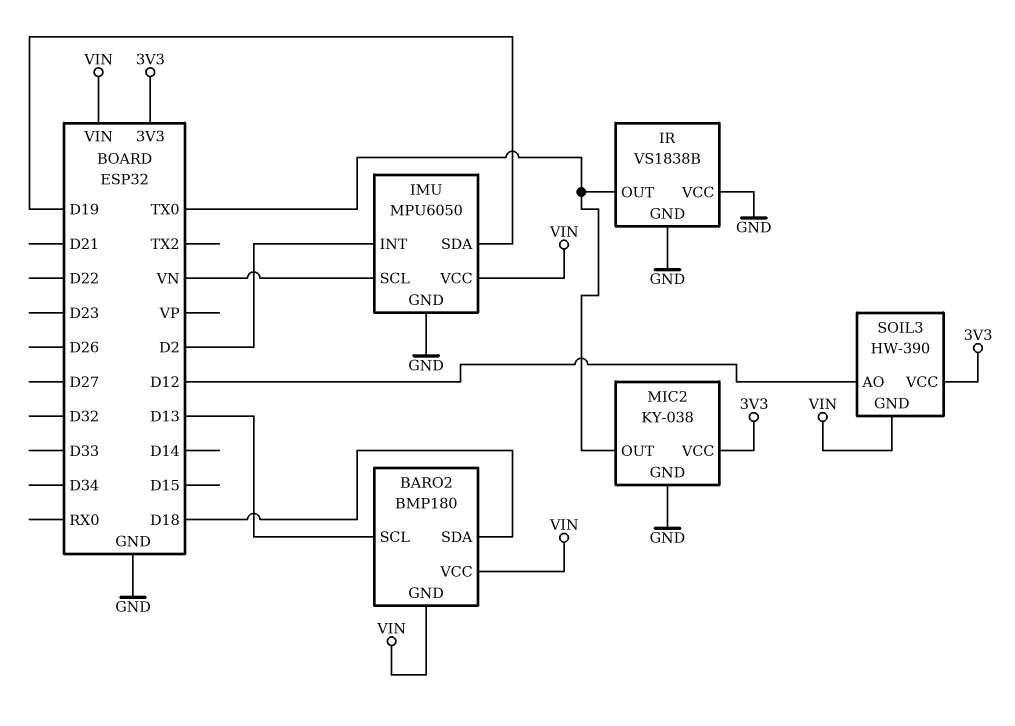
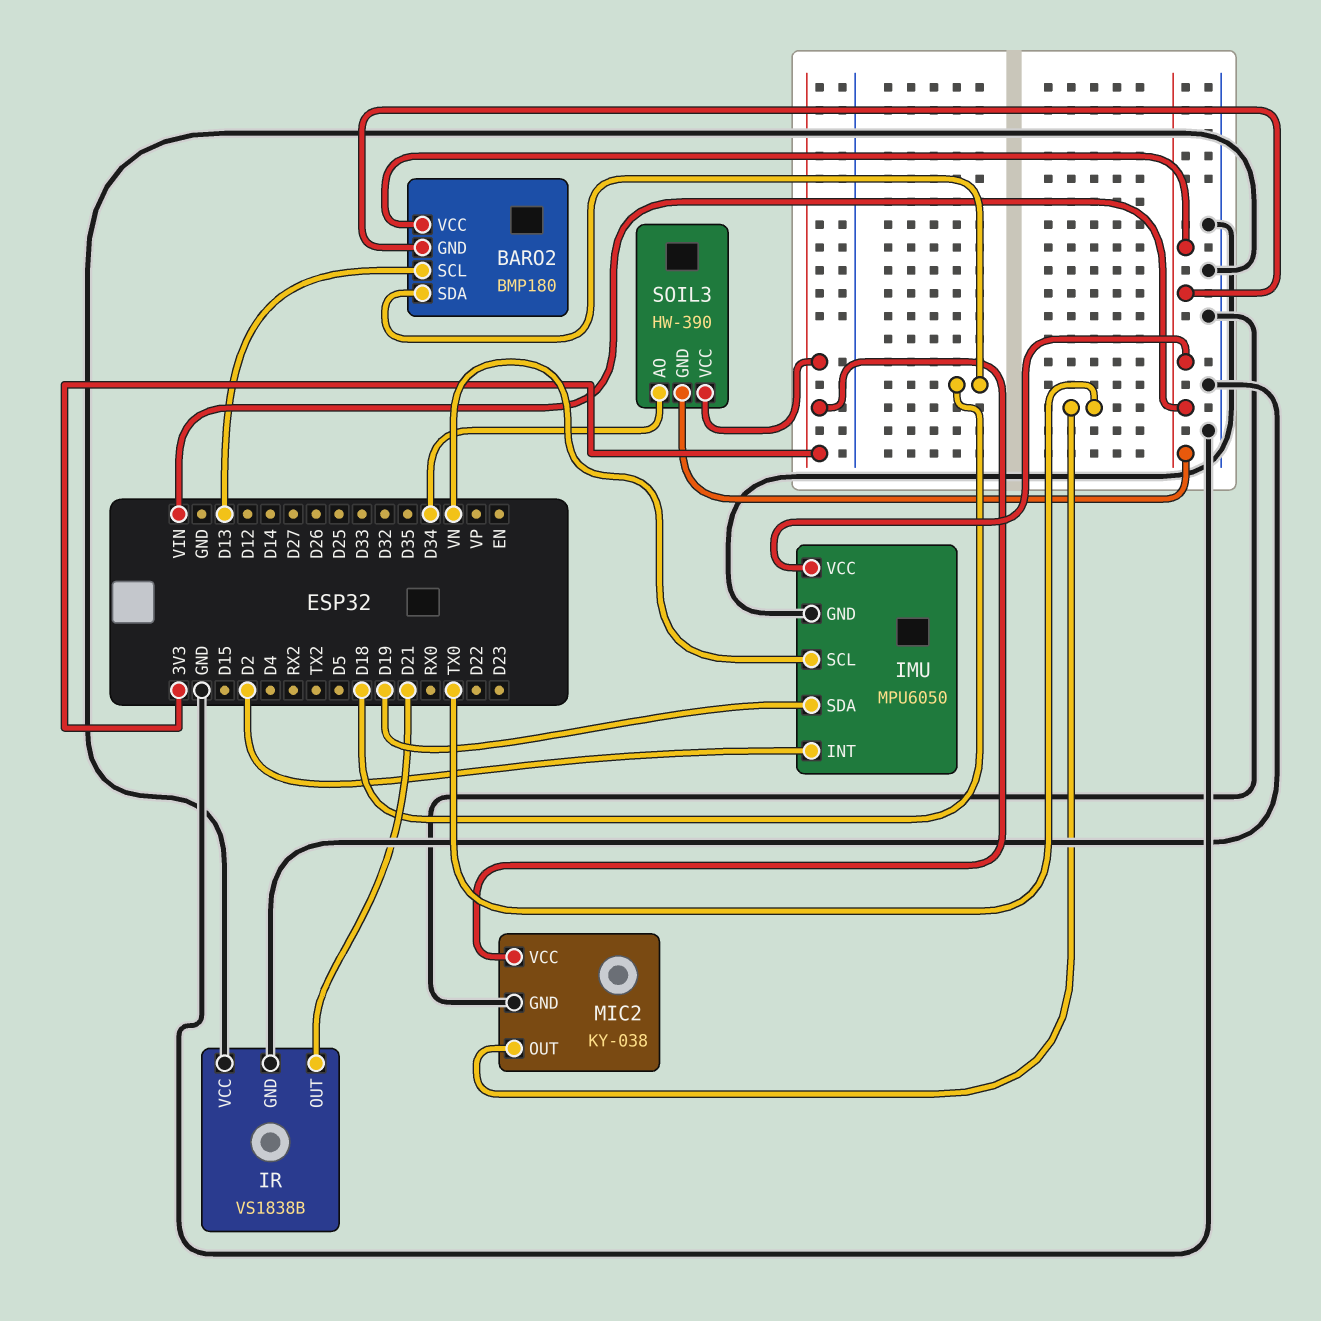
IR pin OUT: TX0 -> D21
SOIL3 pin AO: D12 -> D34

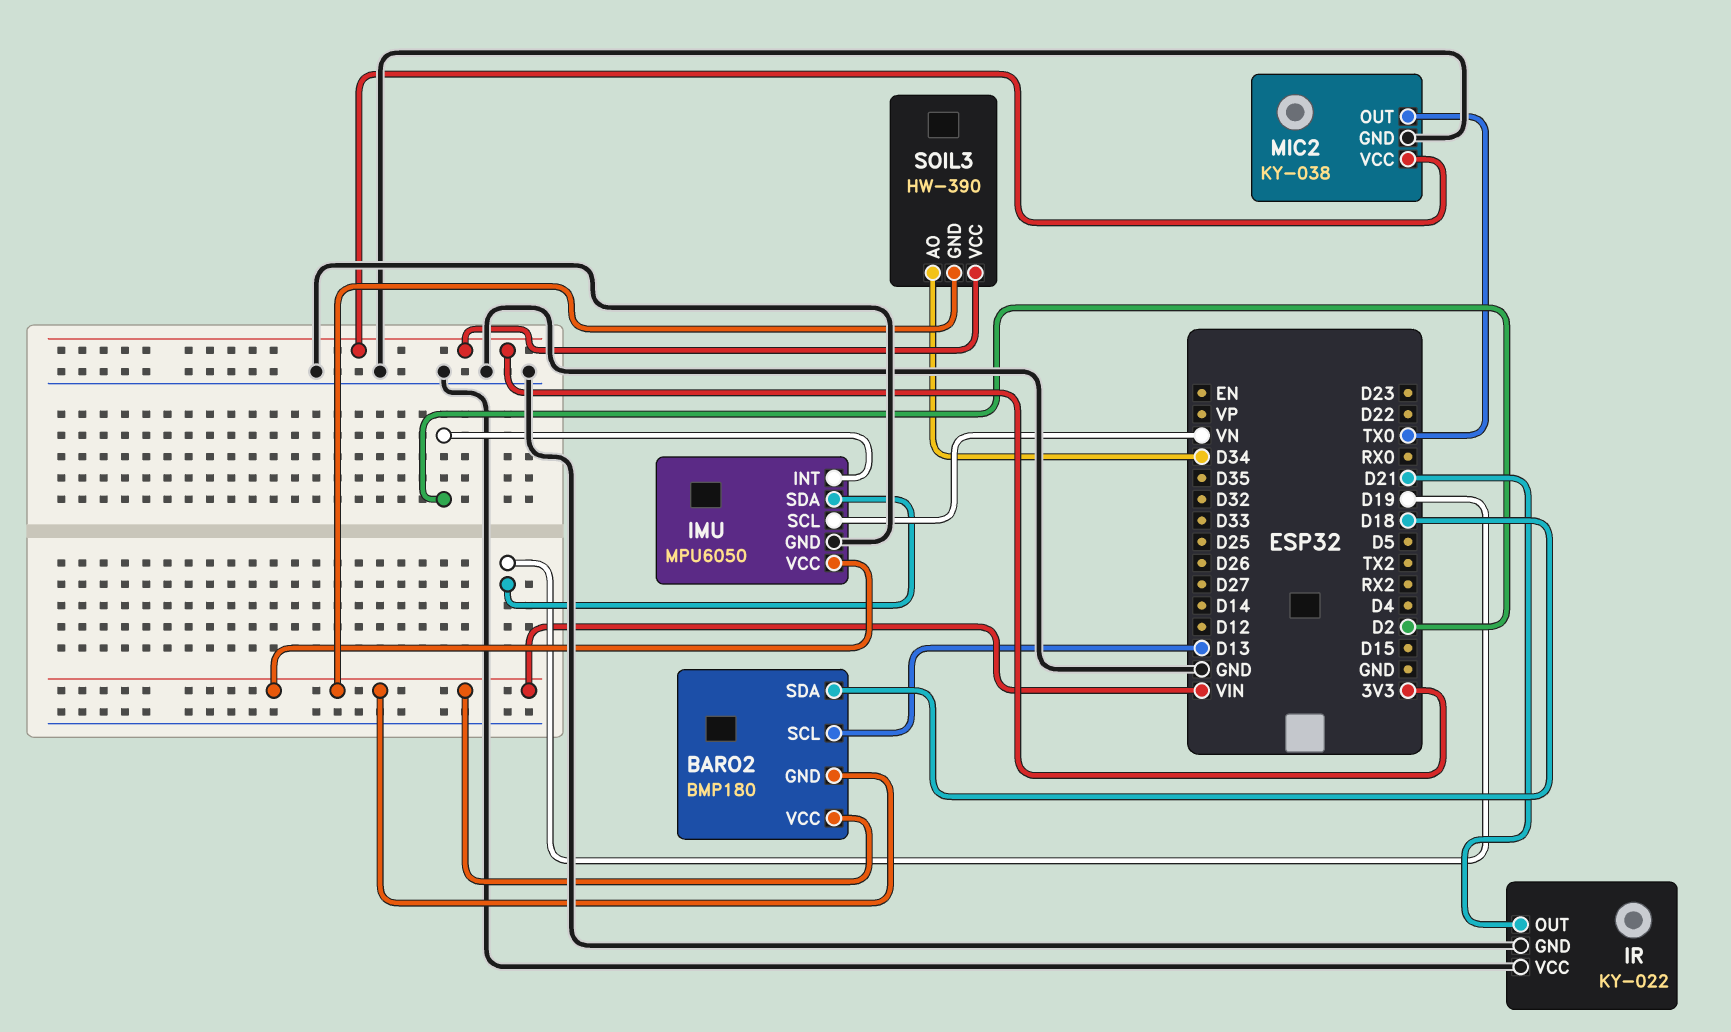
IR: VS1838B -> KY-022

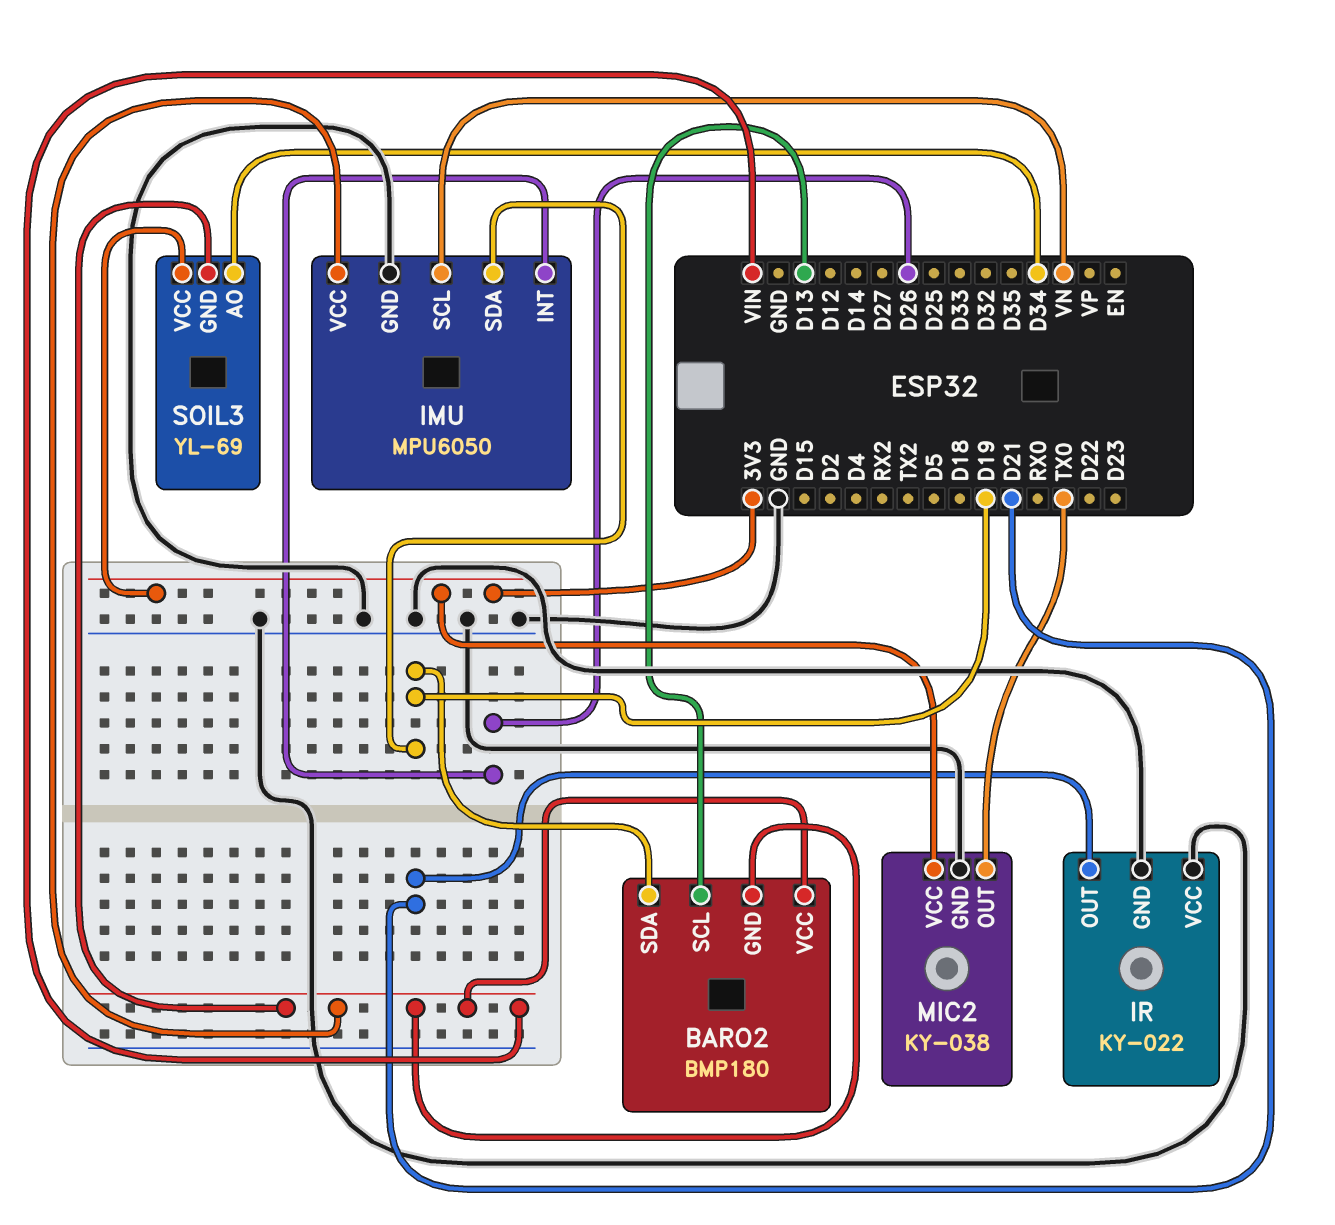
BARO2 pin SDA: D18 -> D19
IMU pin INT: D2 -> D26
SOIL3: HW-390 -> YL-69

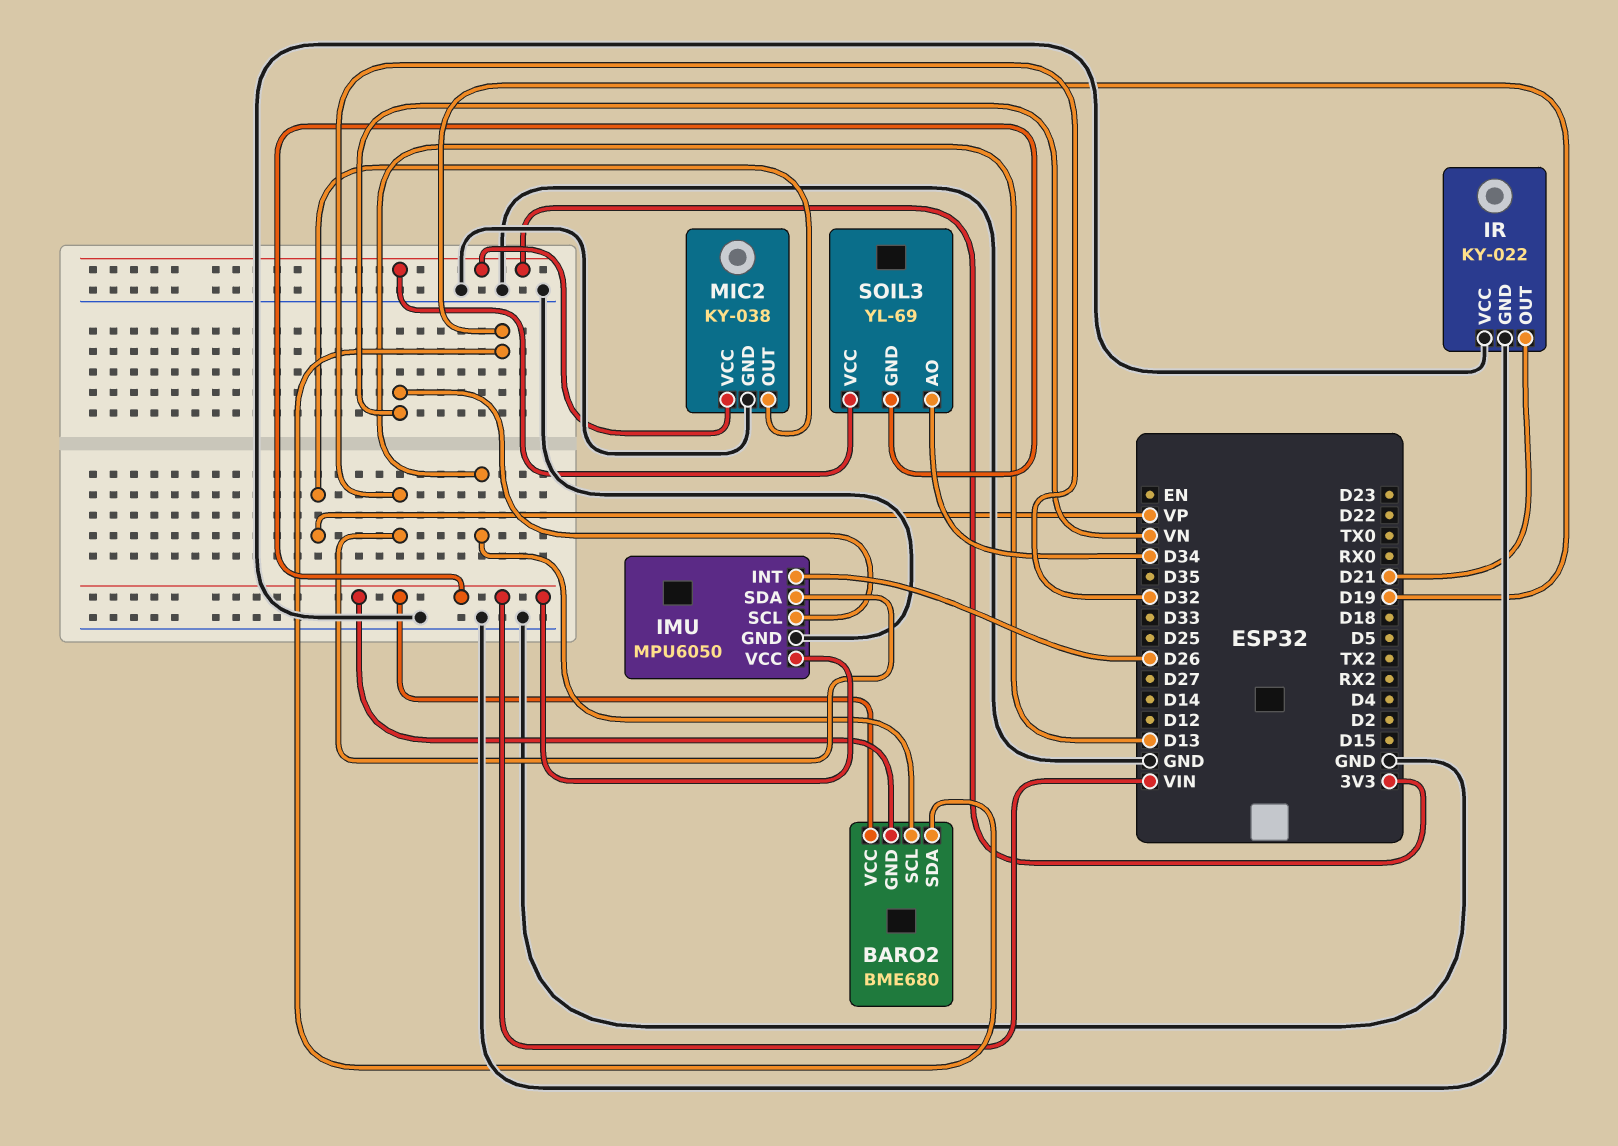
BARO2: BMP180 -> BME680
IMU pin SDA: D19 -> D32
MIC2 pin OUT: TX0 -> VP

